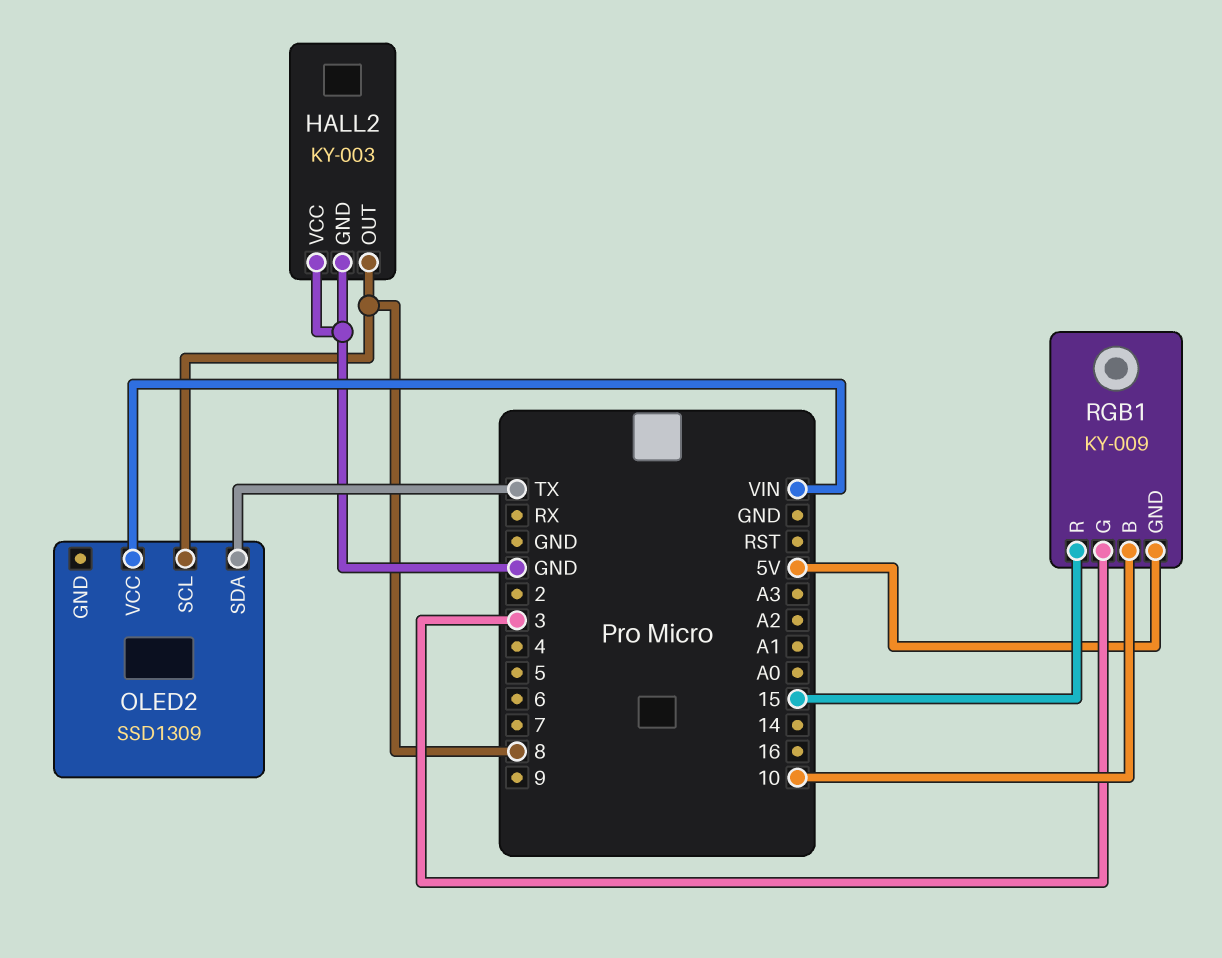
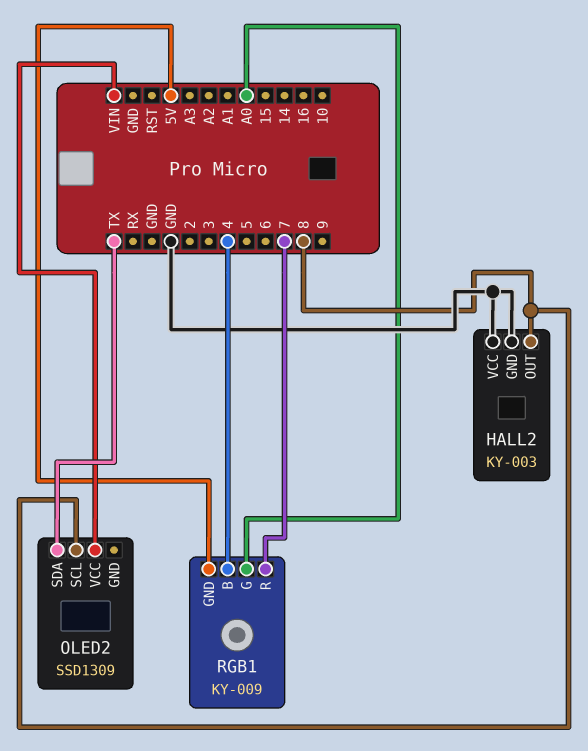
RGB1 pin B: 10 -> 4
RGB1 pin G: 3 -> A0
RGB1 pin R: 15 -> 7

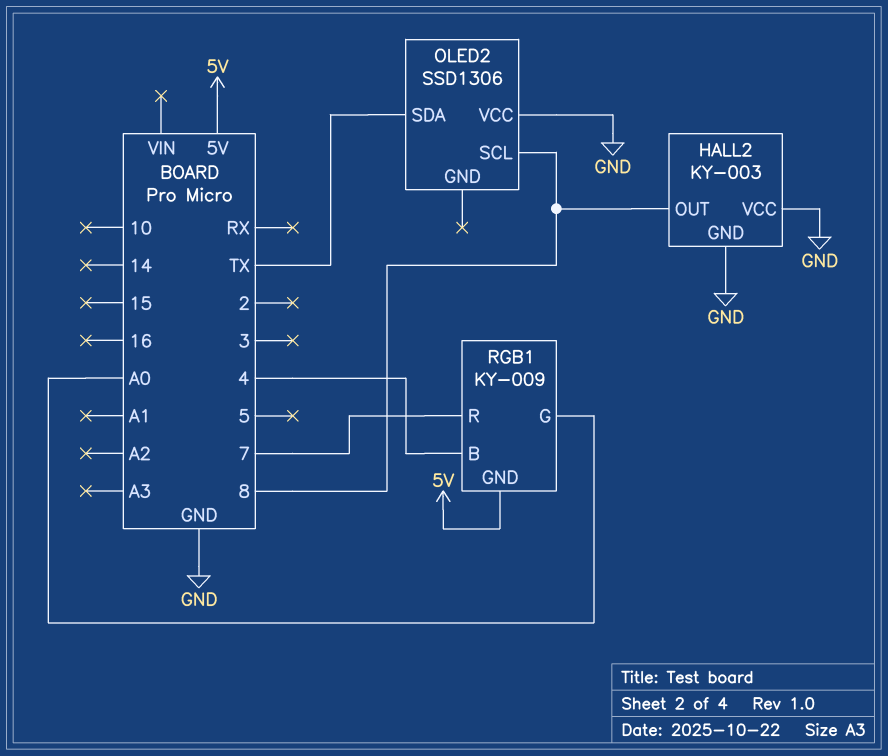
OLED2: SSD1309 -> SSD1306
OLED2 pin VCC: VIN -> GND

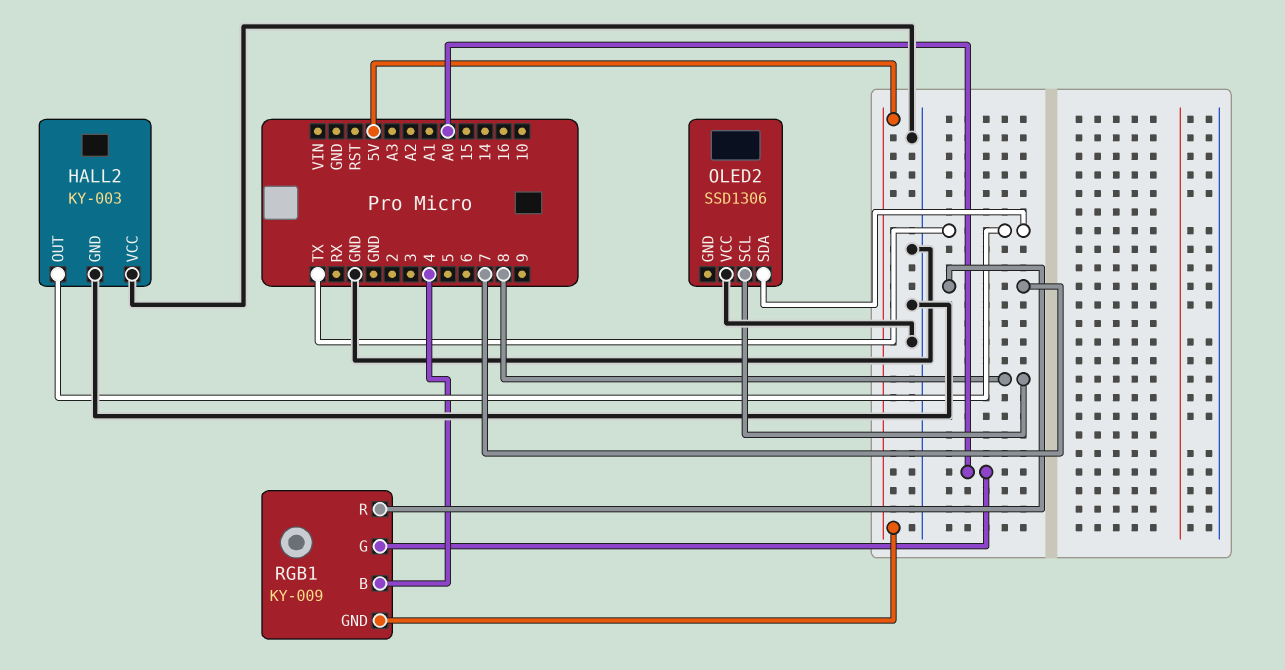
HALL2 pin OUT: 8 -> TX

